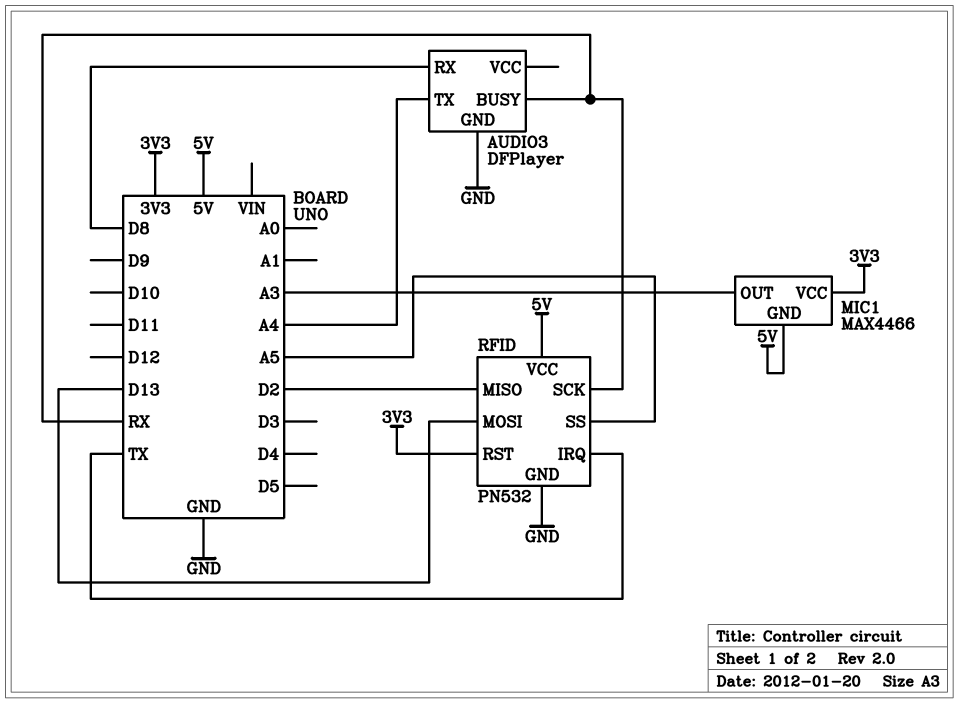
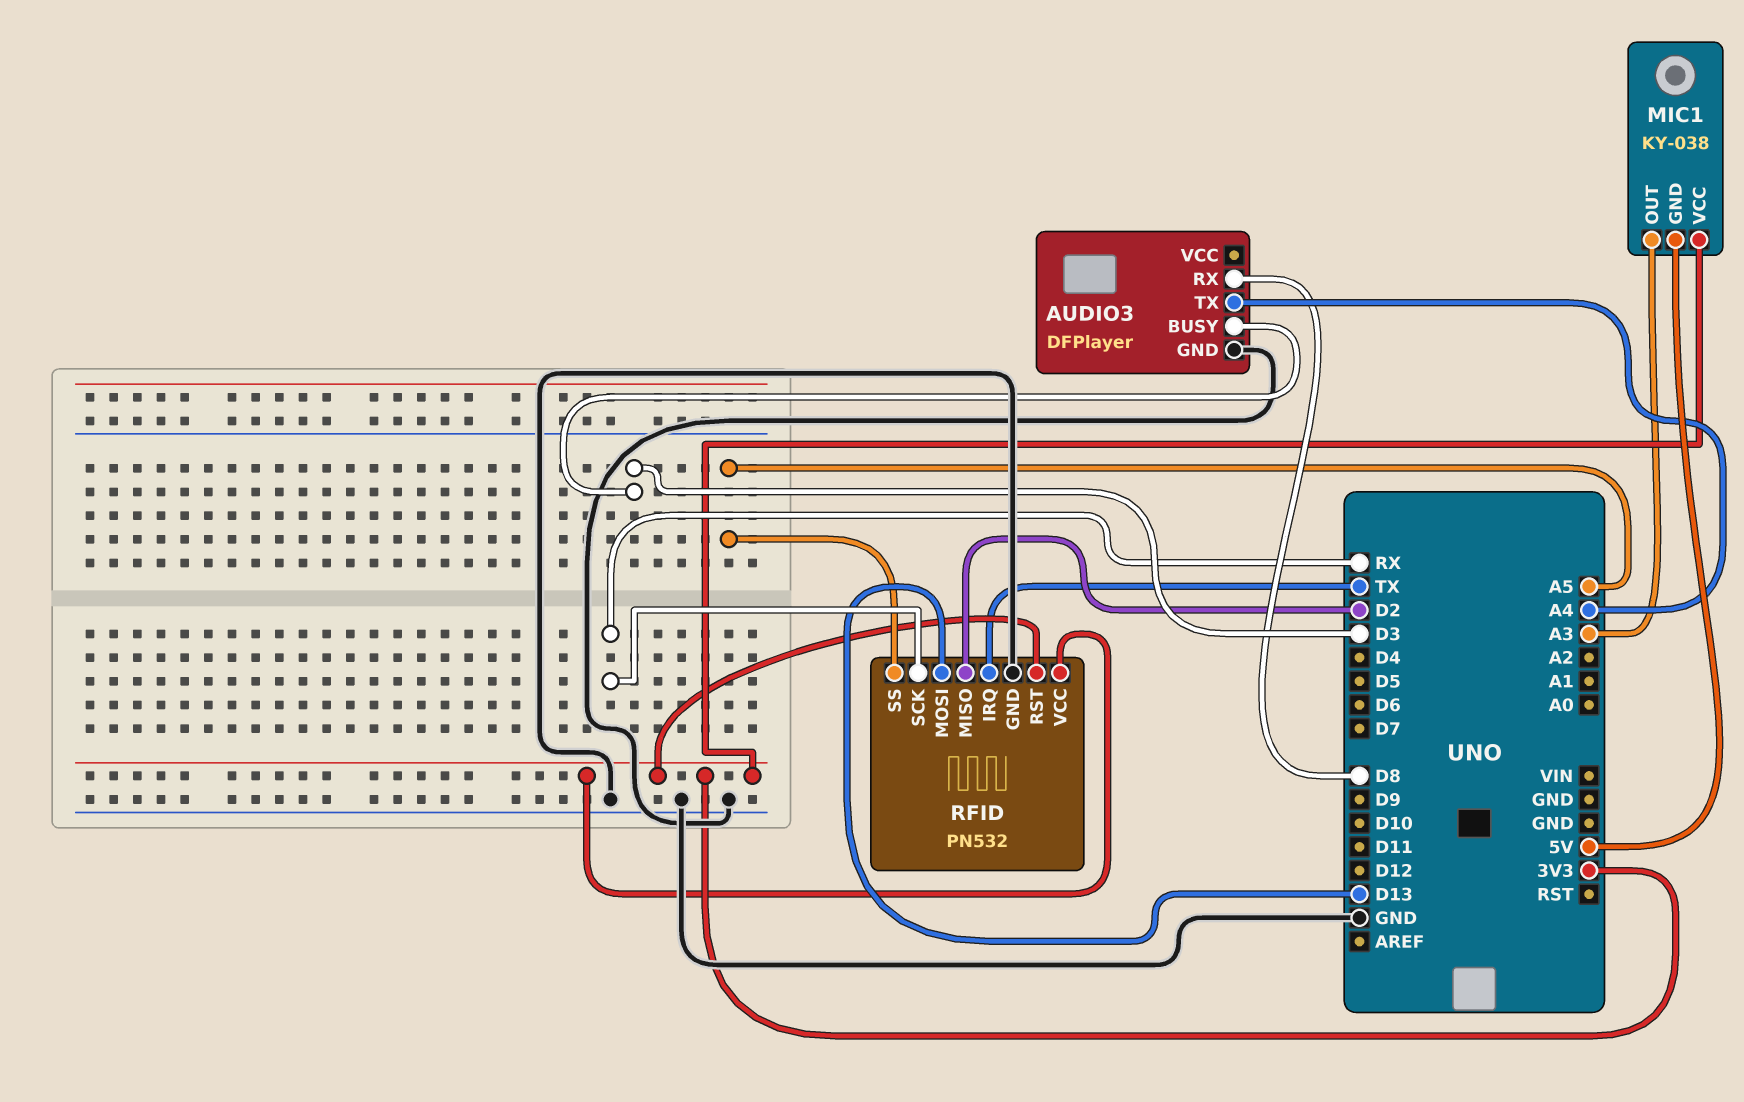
AUDIO3 pin BUSY: RX -> D3
MIC1: MAX4466 -> KY-038
RFID pin VCC: 5V -> 3V3

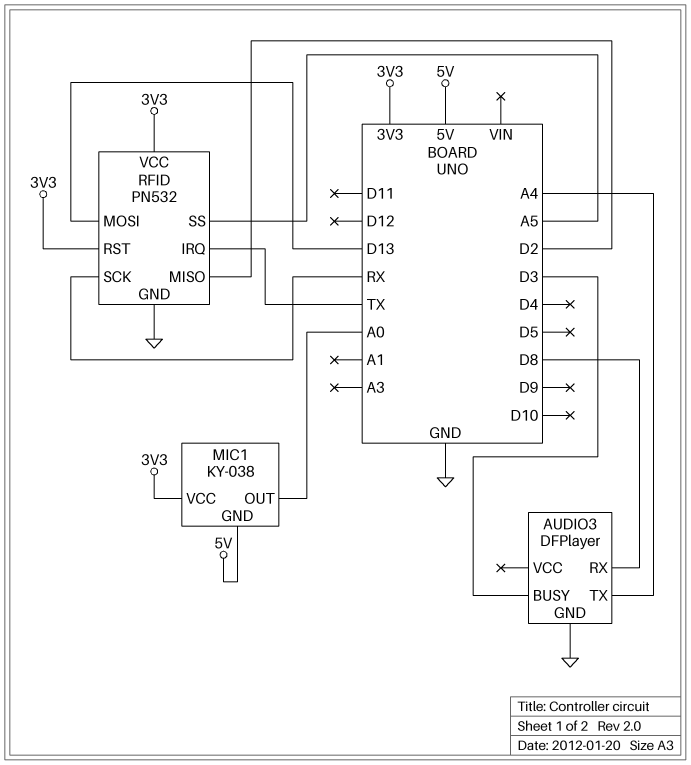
MIC1 pin OUT: A3 -> A0

